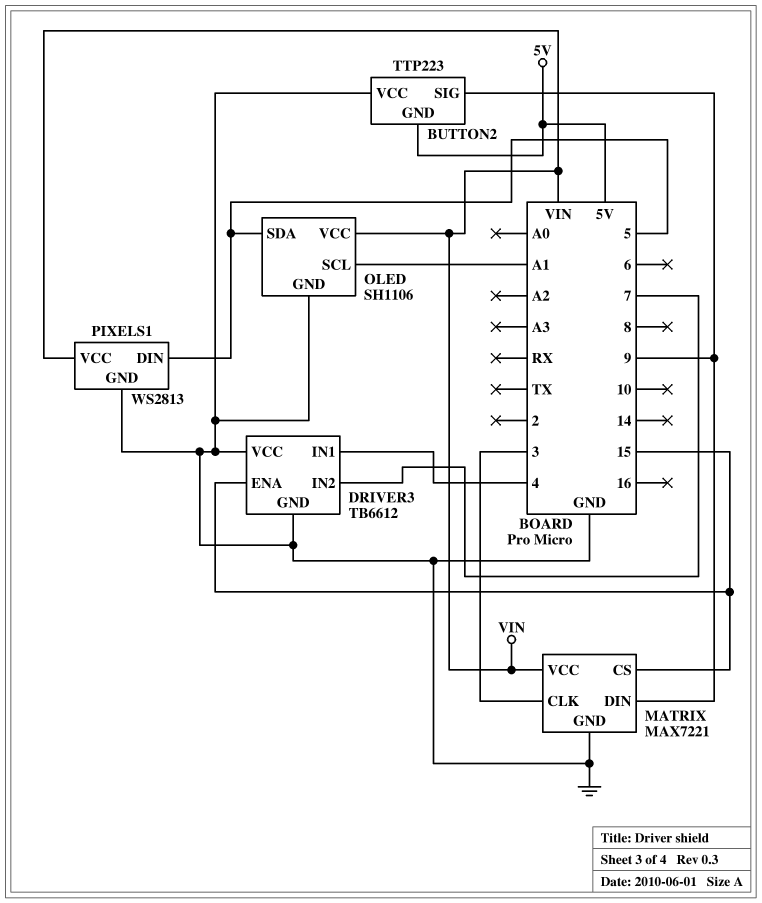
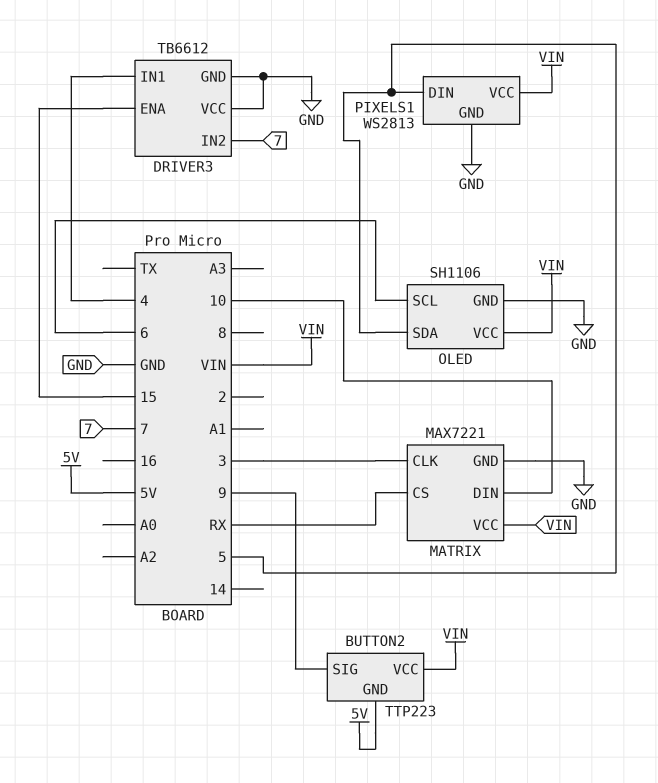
BUTTON2 pin VCC: GND -> VIN
MATRIX pin CS: 15 -> RX
MATRIX pin DIN: 9 -> 10
OLED pin SCL: A1 -> 6

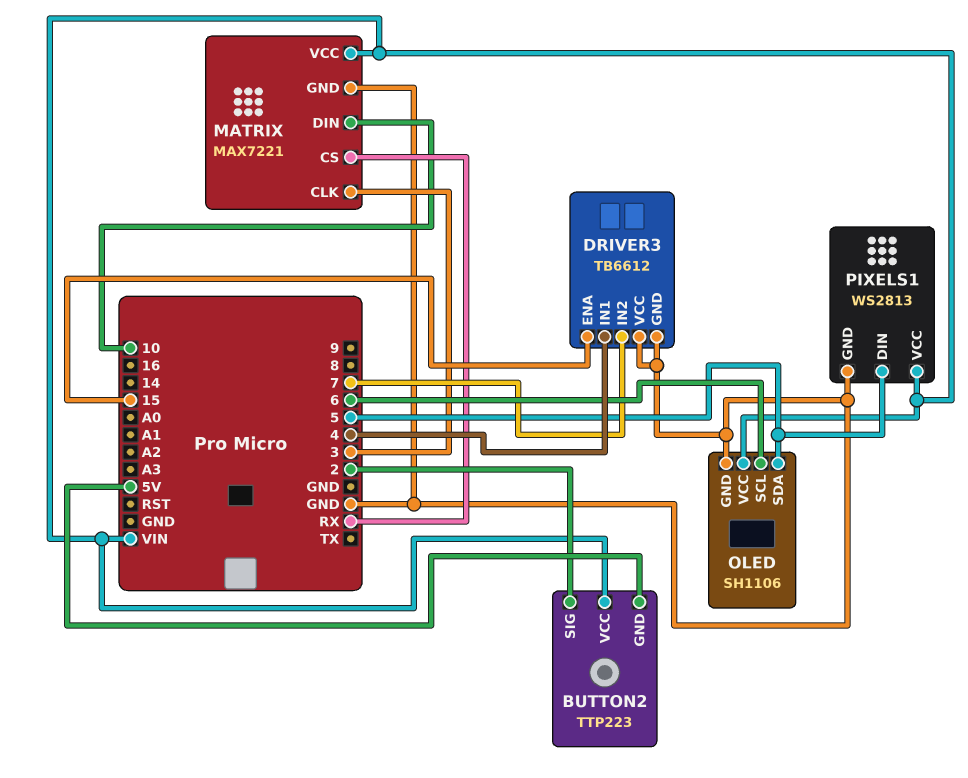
BUTTON2 pin SIG: 9 -> 2

